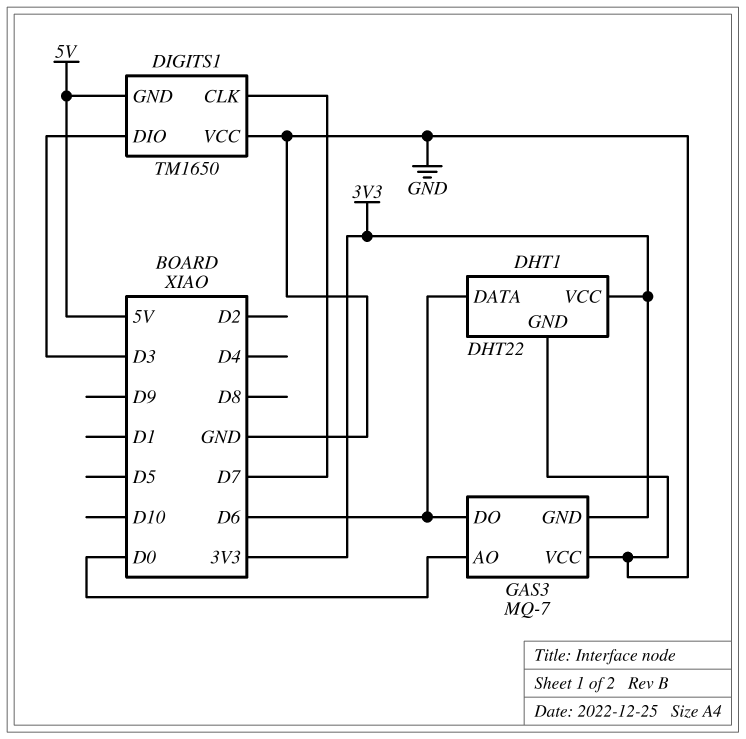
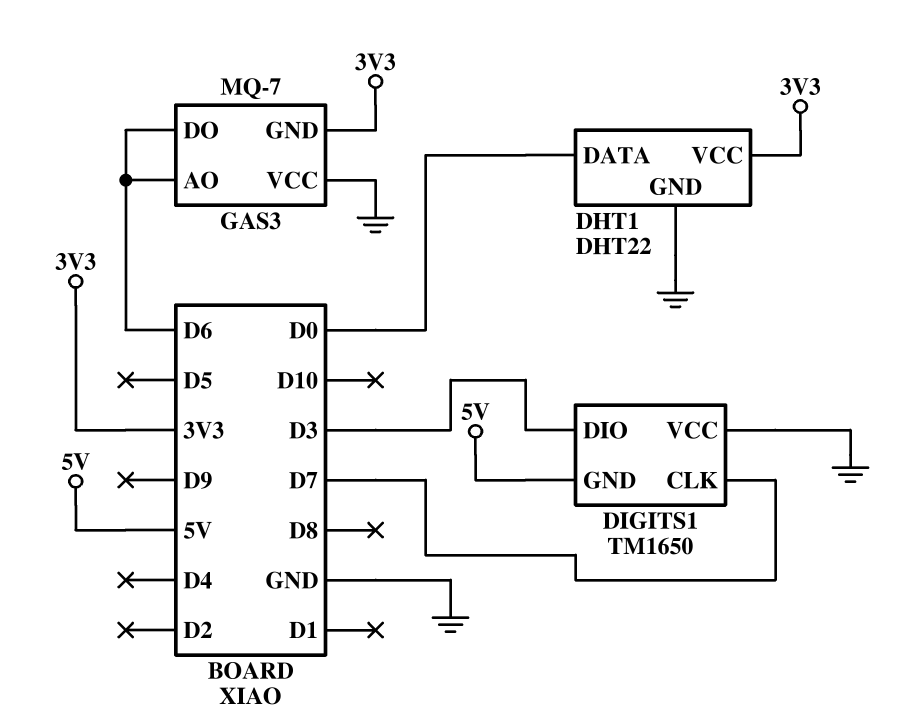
DHT1 pin DATA: D6 -> D0
GAS3 pin AO: D0 -> D6

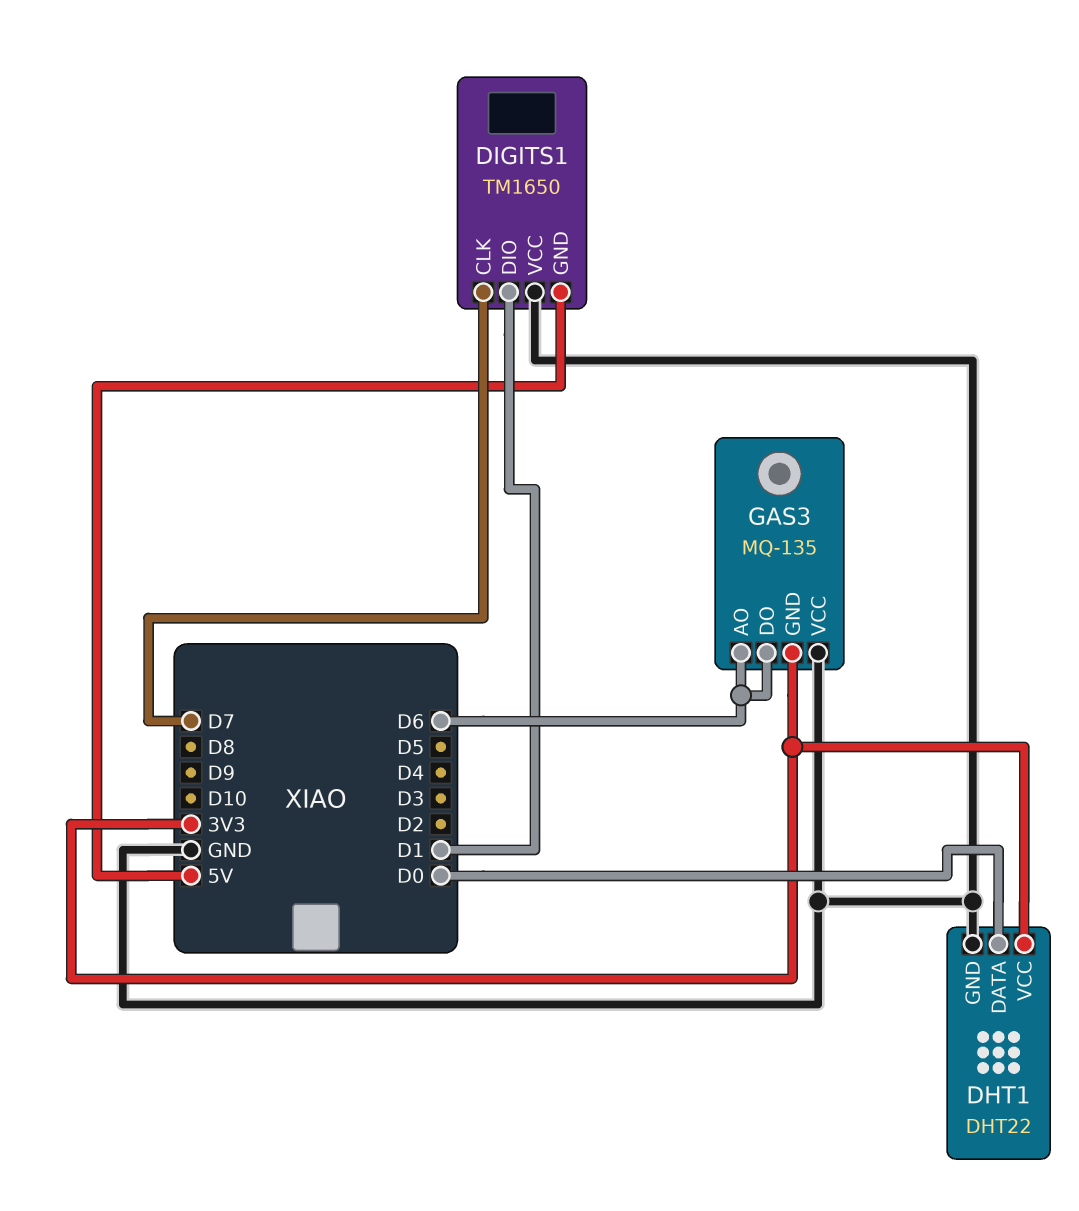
DIGITS1 pin DIO: D3 -> D1
GAS3: MQ-7 -> MQ-135

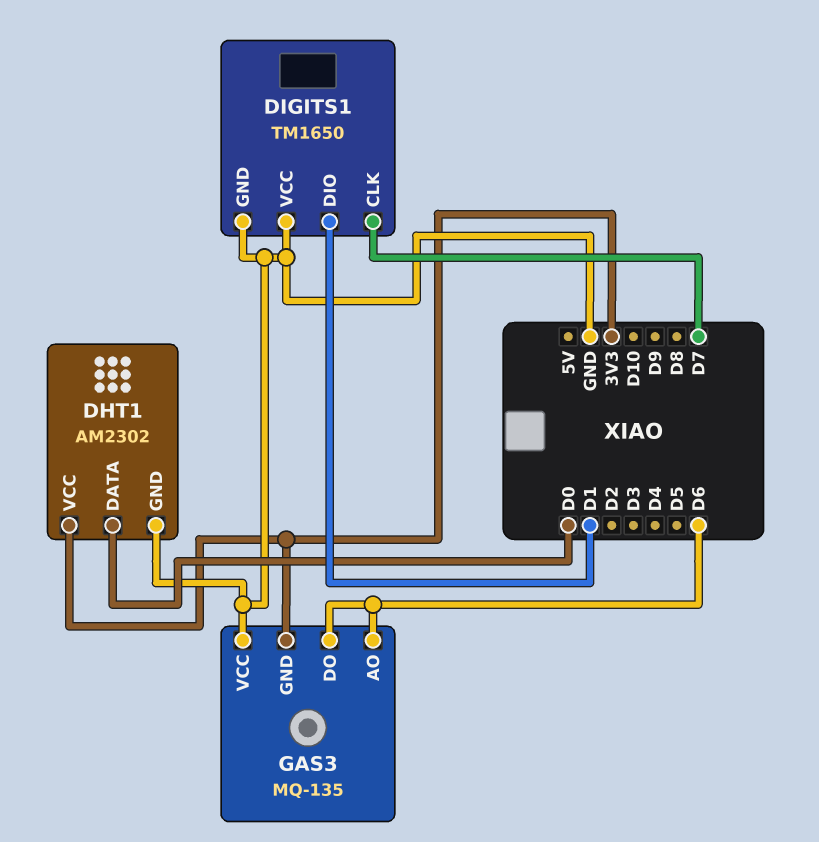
DHT1: DHT22 -> AM2302
DIGITS1 pin GND: 5V -> GND

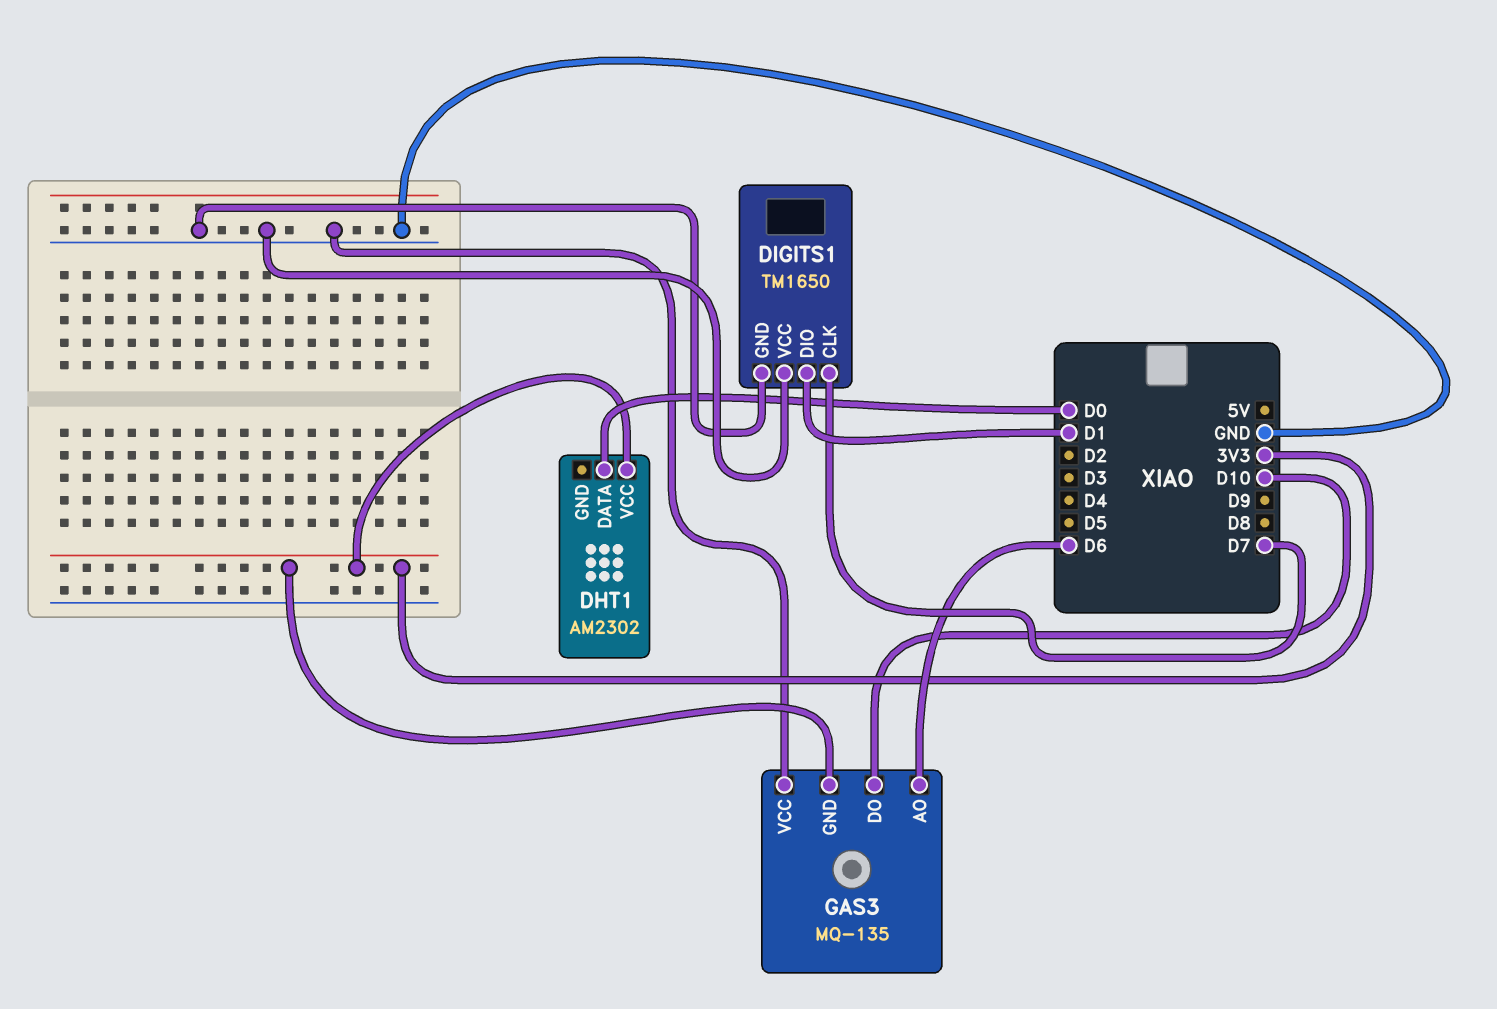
DHT1 pin GND: GND -> none
GAS3 pin DO: D6 -> D10

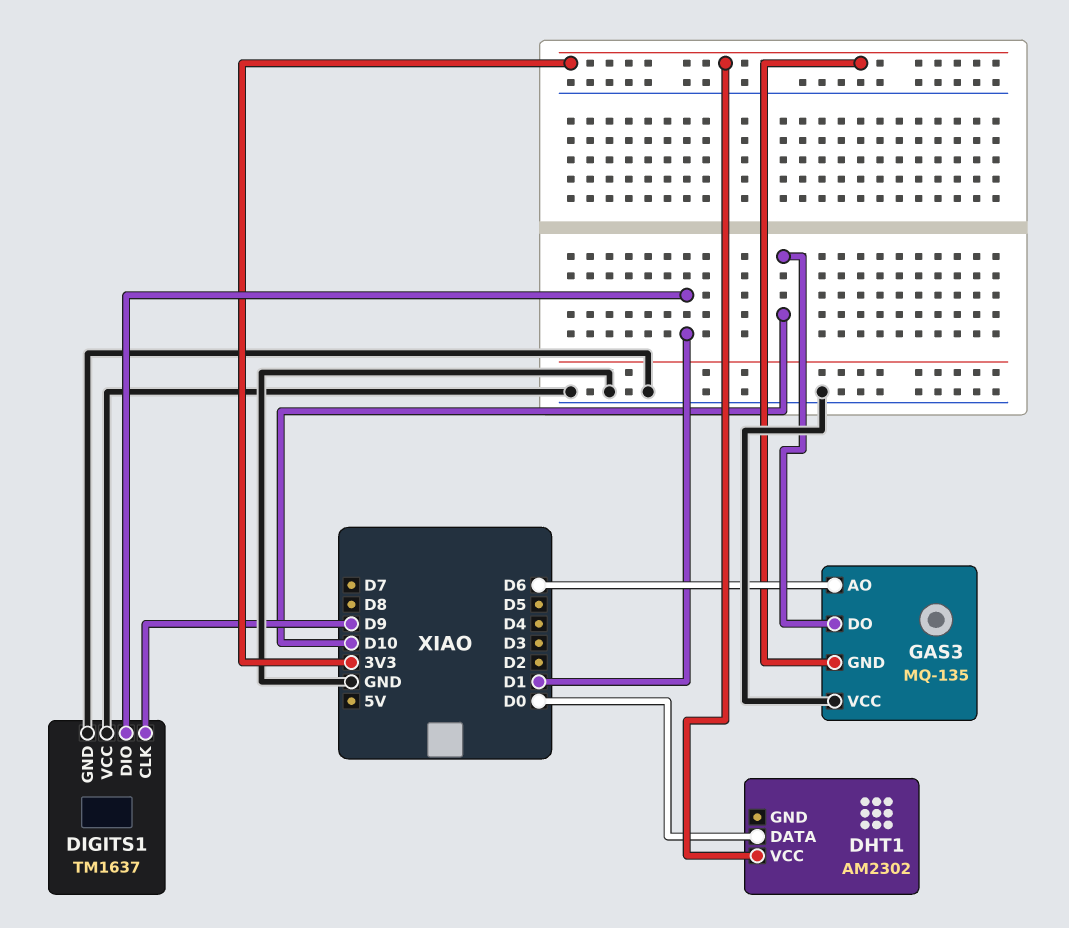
DIGITS1: TM1650 -> TM1637
DIGITS1 pin CLK: D7 -> D9

